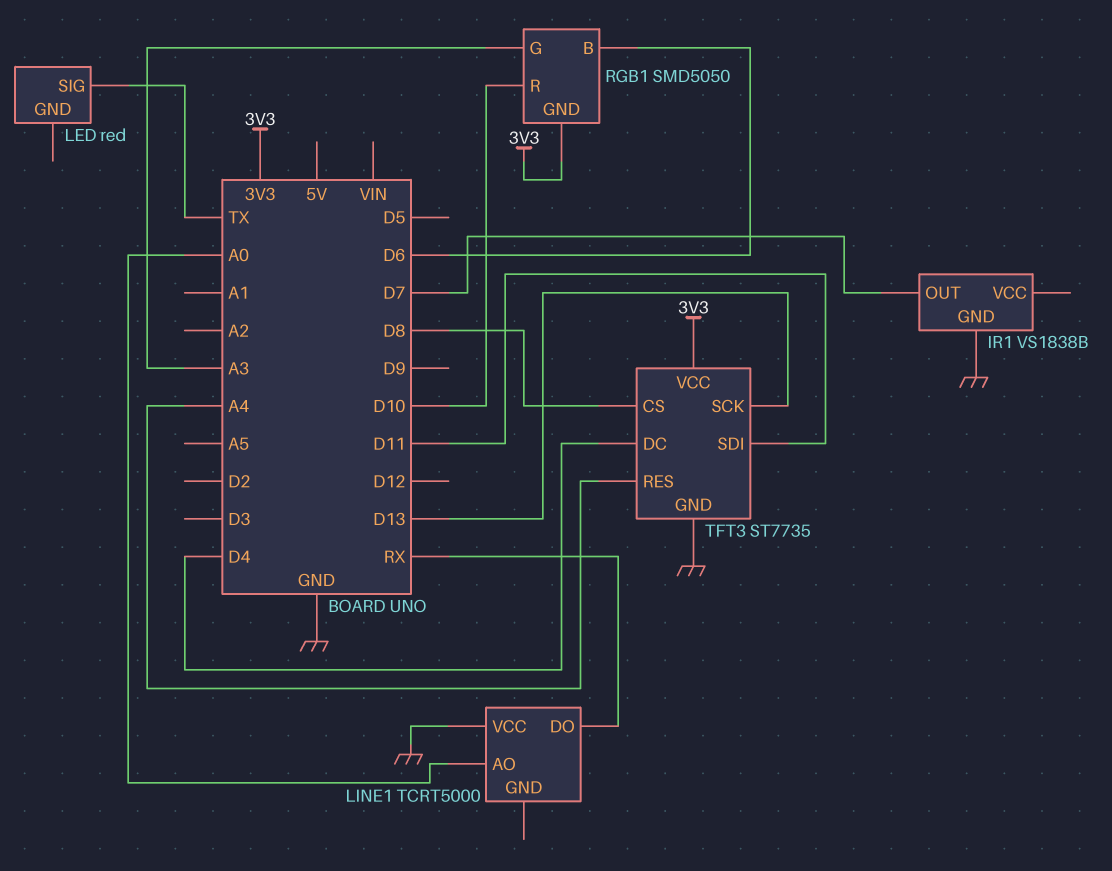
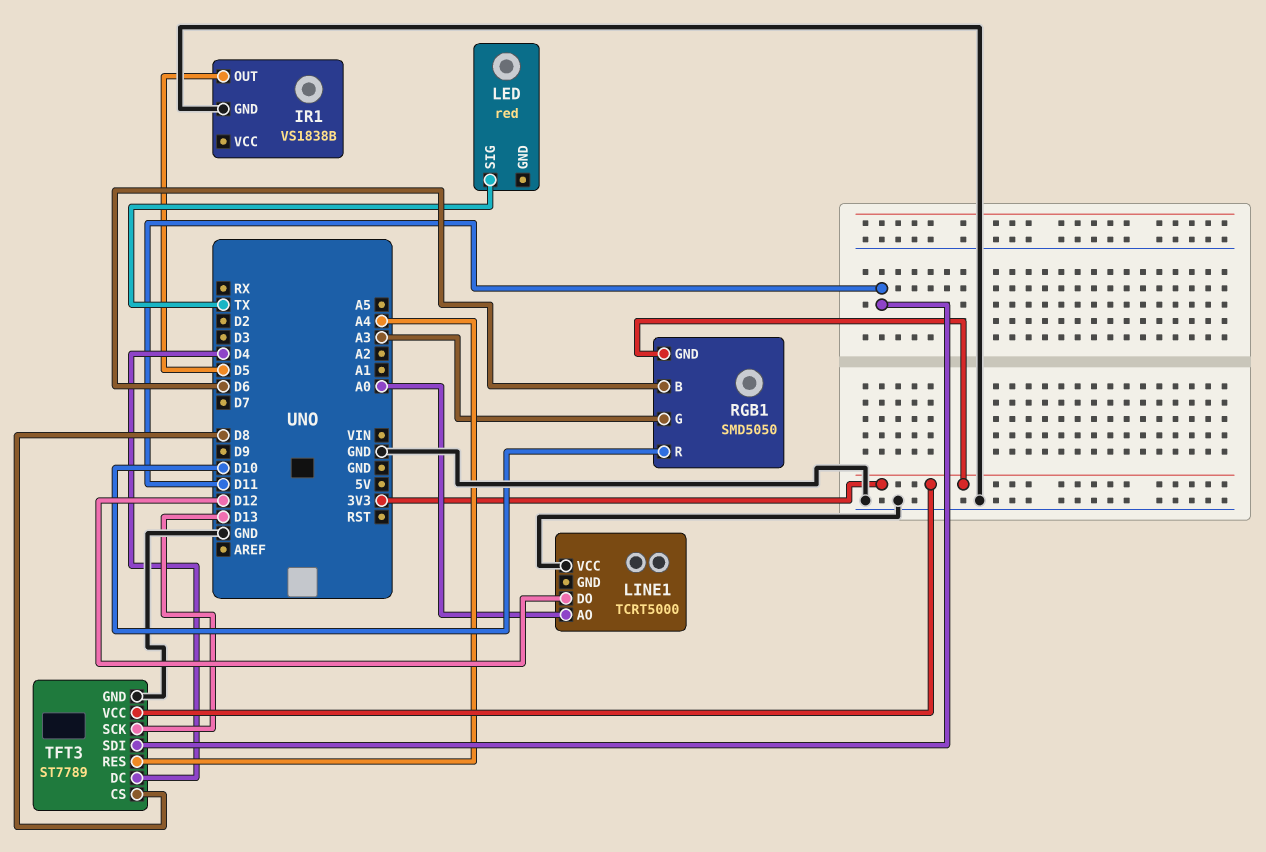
IR1 pin OUT: D7 -> D5
LINE1 pin DO: RX -> D12
TFT3: ST7735 -> ST7789

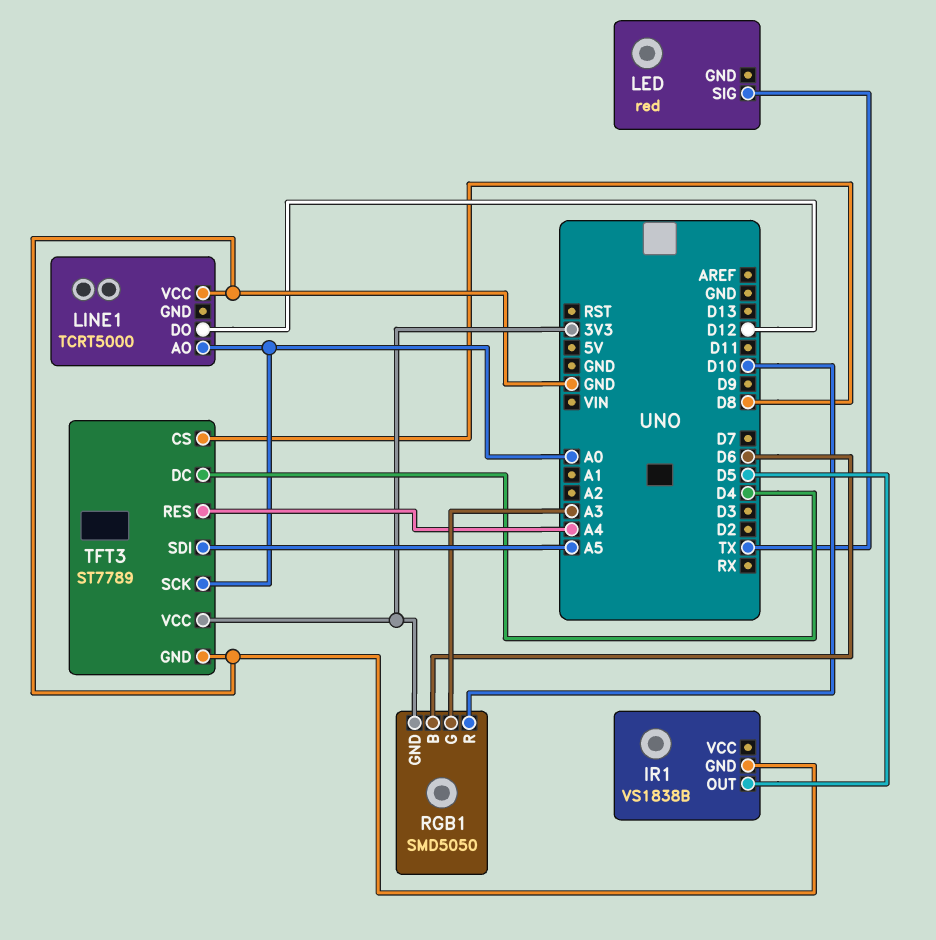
TFT3 pin SCK: D13 -> A0
TFT3 pin SDI: D11 -> A5

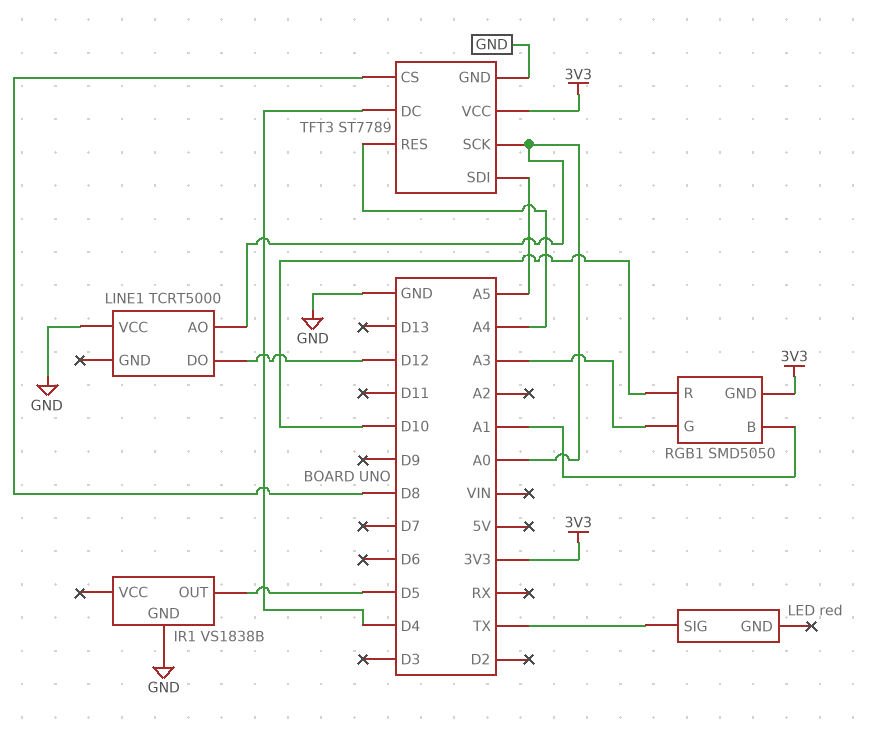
RGB1 pin B: D6 -> A1

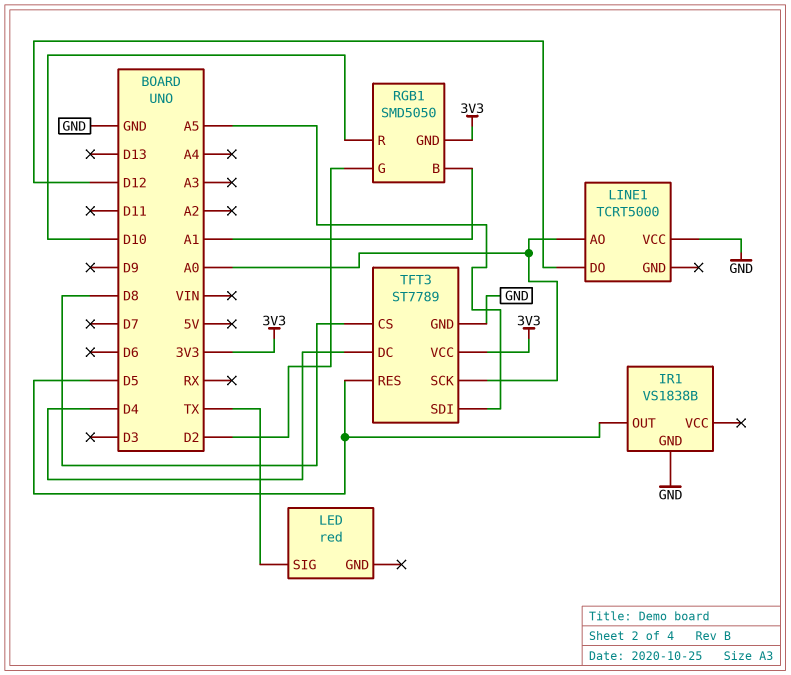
RGB1 pin G: A3 -> D2
TFT3 pin RES: A4 -> D5

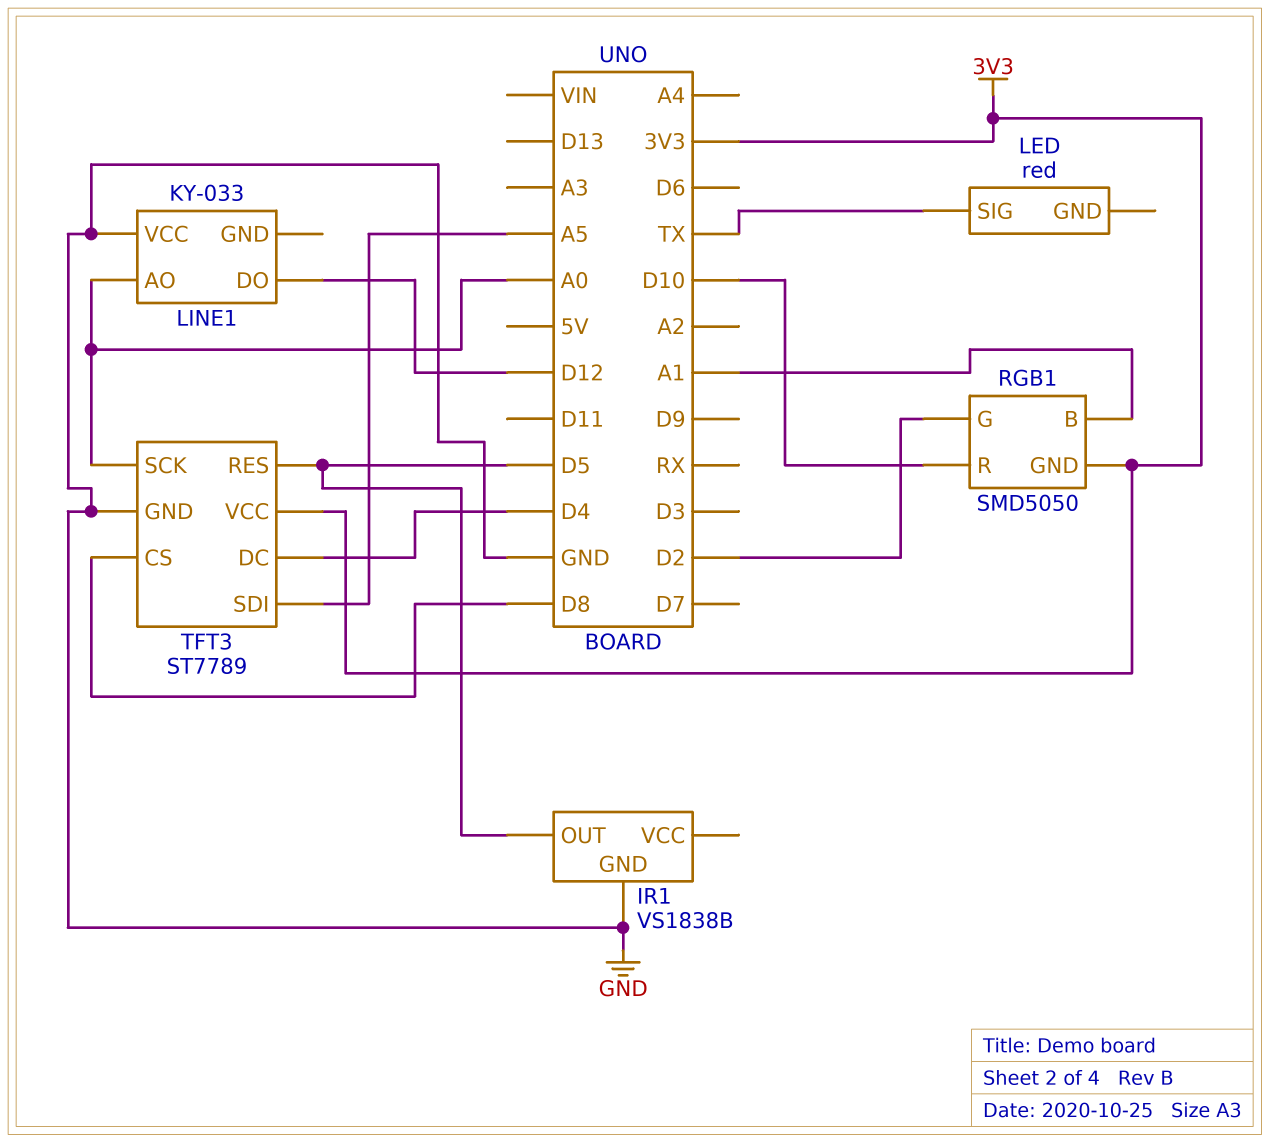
LINE1: TCRT5000 -> KY-033

